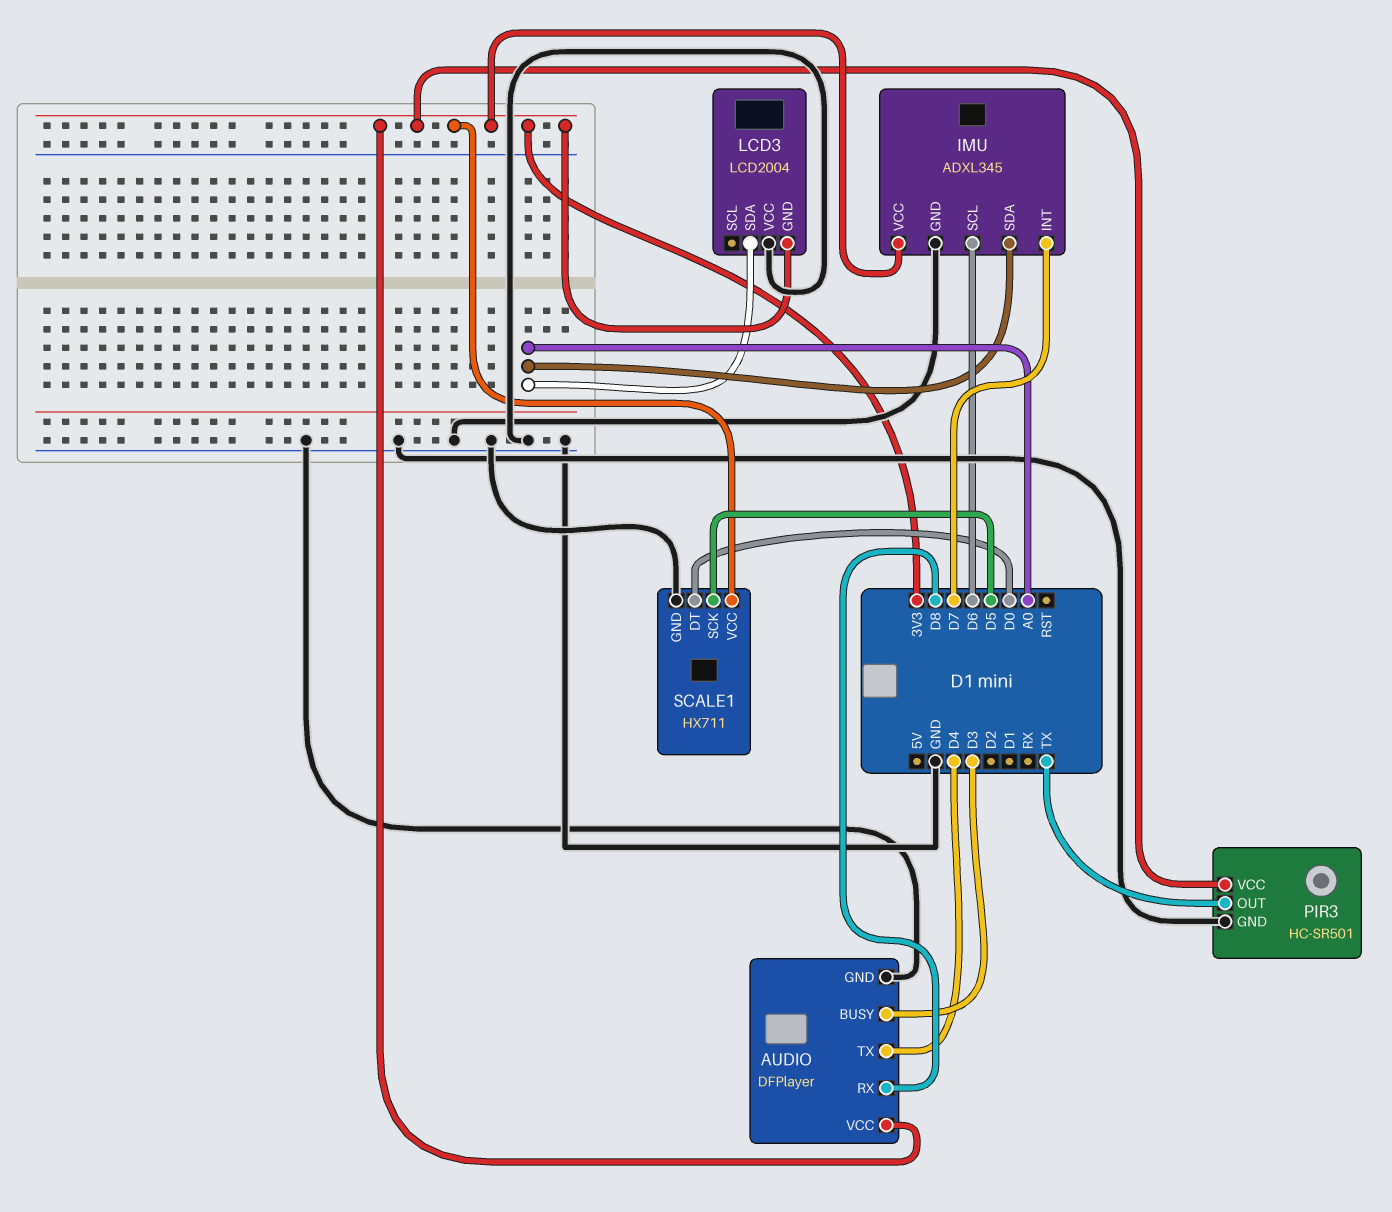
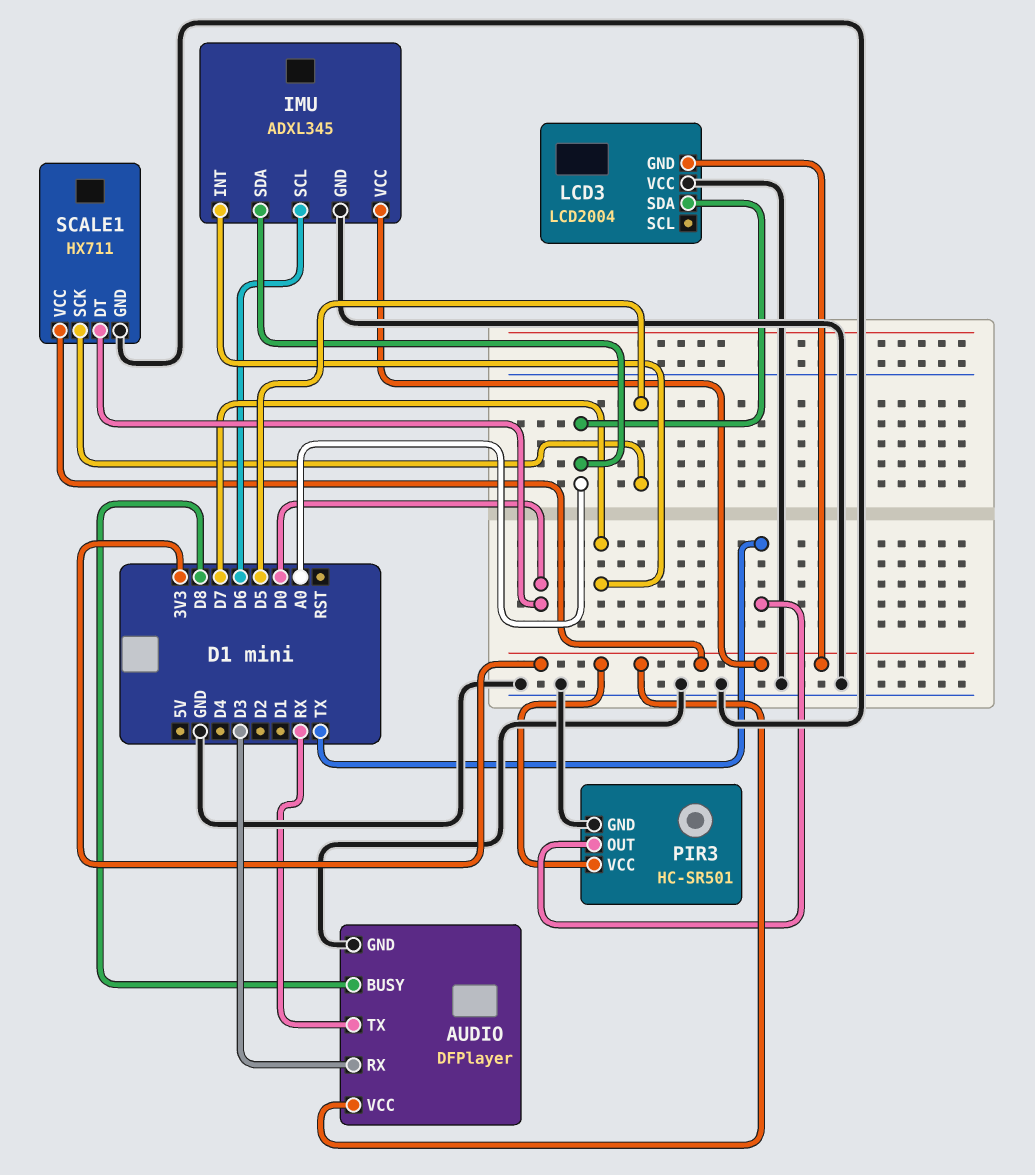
AUDIO pin BUSY: D3 -> D8
AUDIO pin RX: D8 -> D3
AUDIO pin TX: D4 -> RX

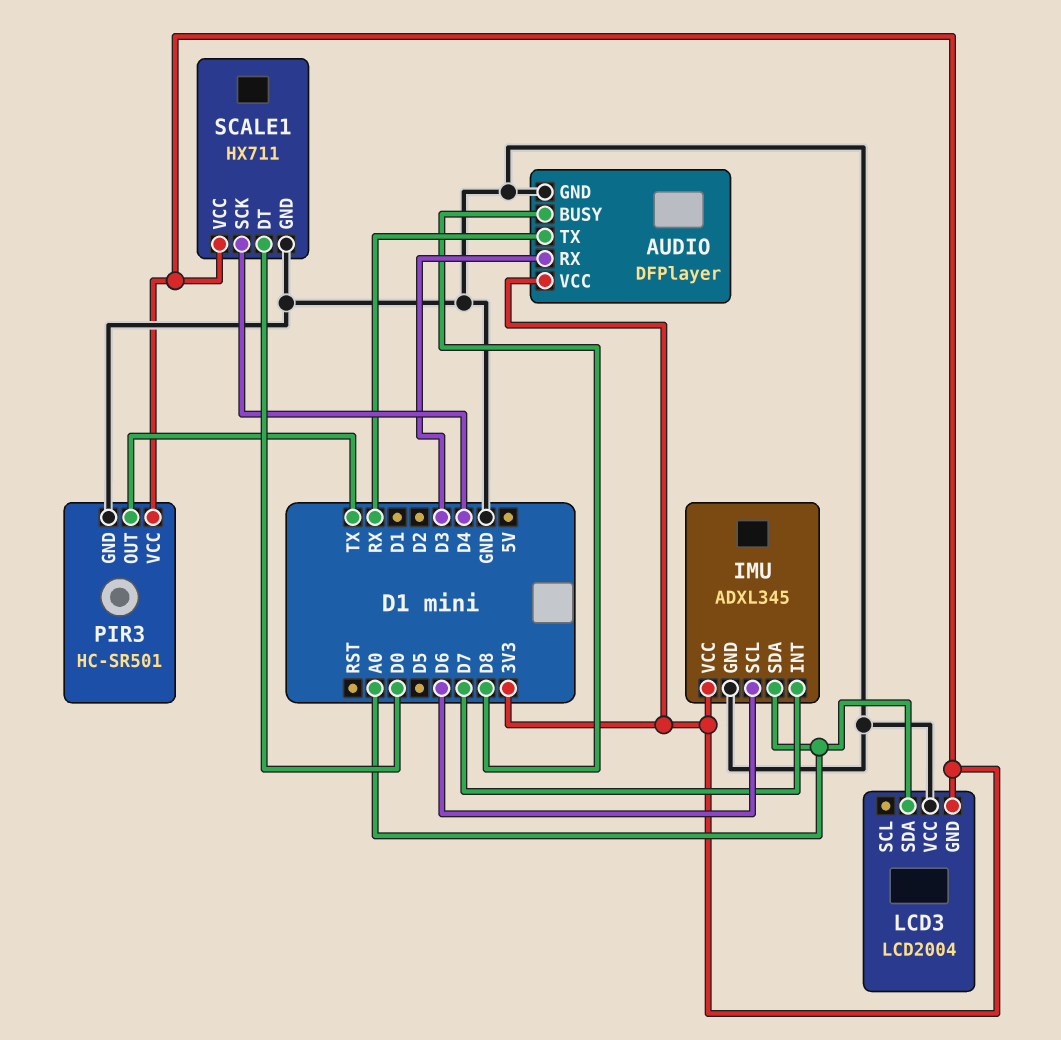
SCALE1 pin SCK: D5 -> D4

